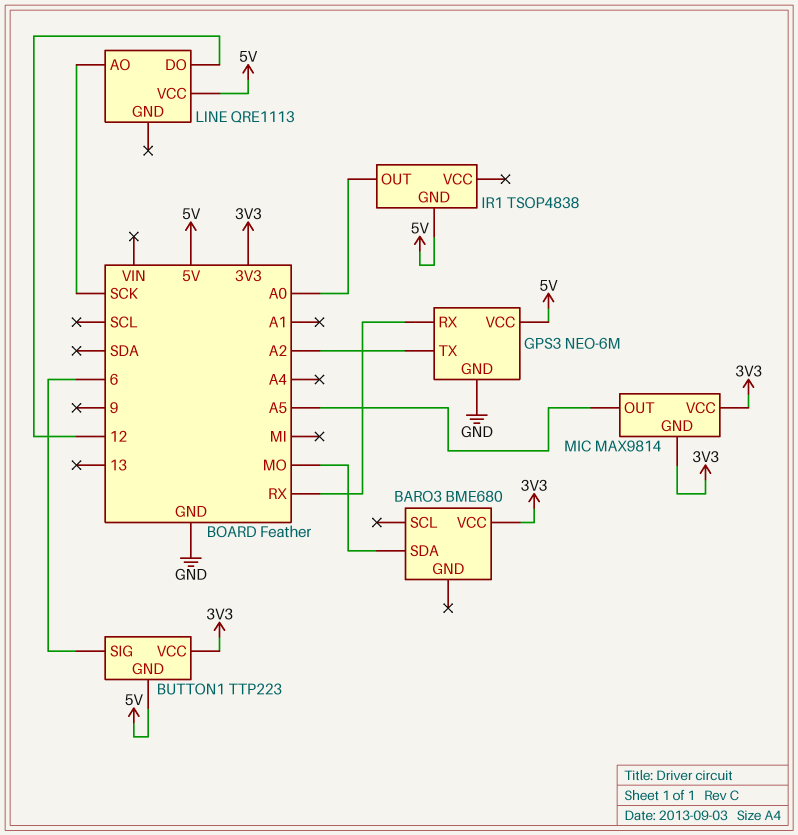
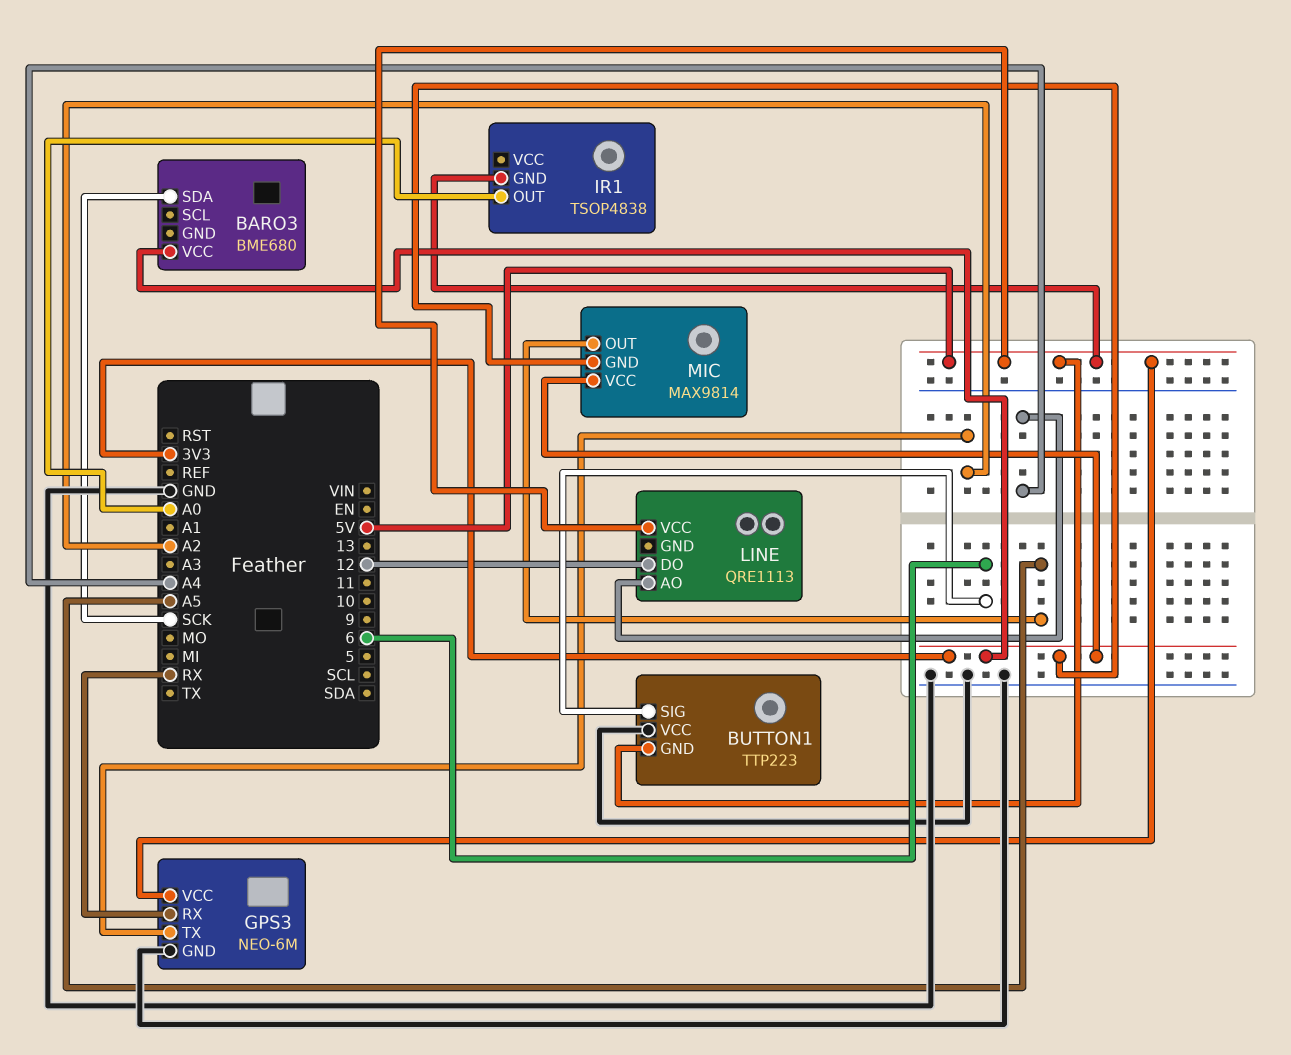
BARO3 pin SDA: MO -> SCK
BUTTON1 pin VCC: 3V3 -> GND
LINE pin AO: SCK -> A4

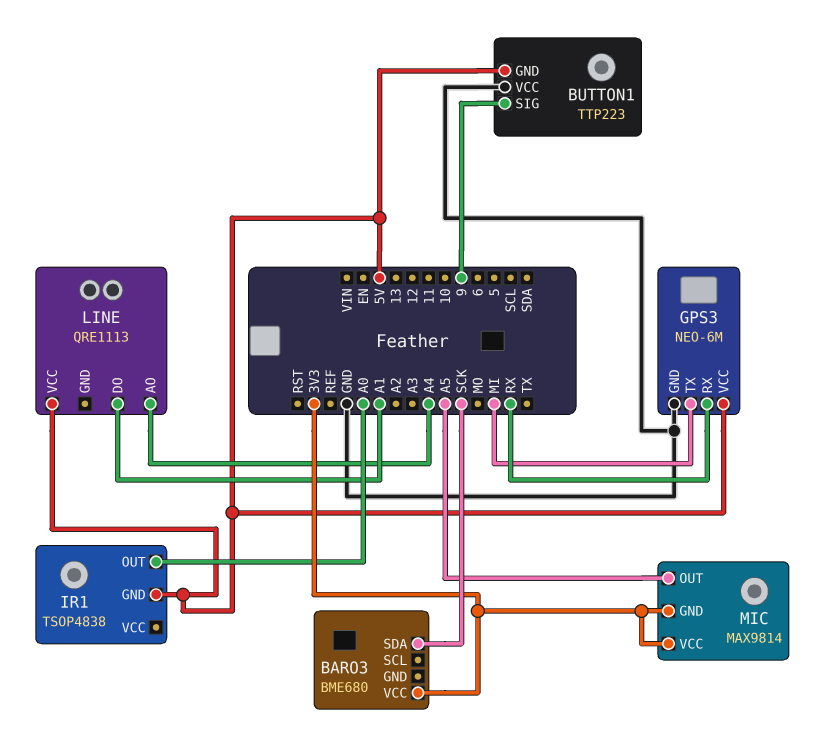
BUTTON1 pin SIG: 6 -> 9
GPS3 pin TX: A2 -> MI
LINE pin DO: 12 -> A1

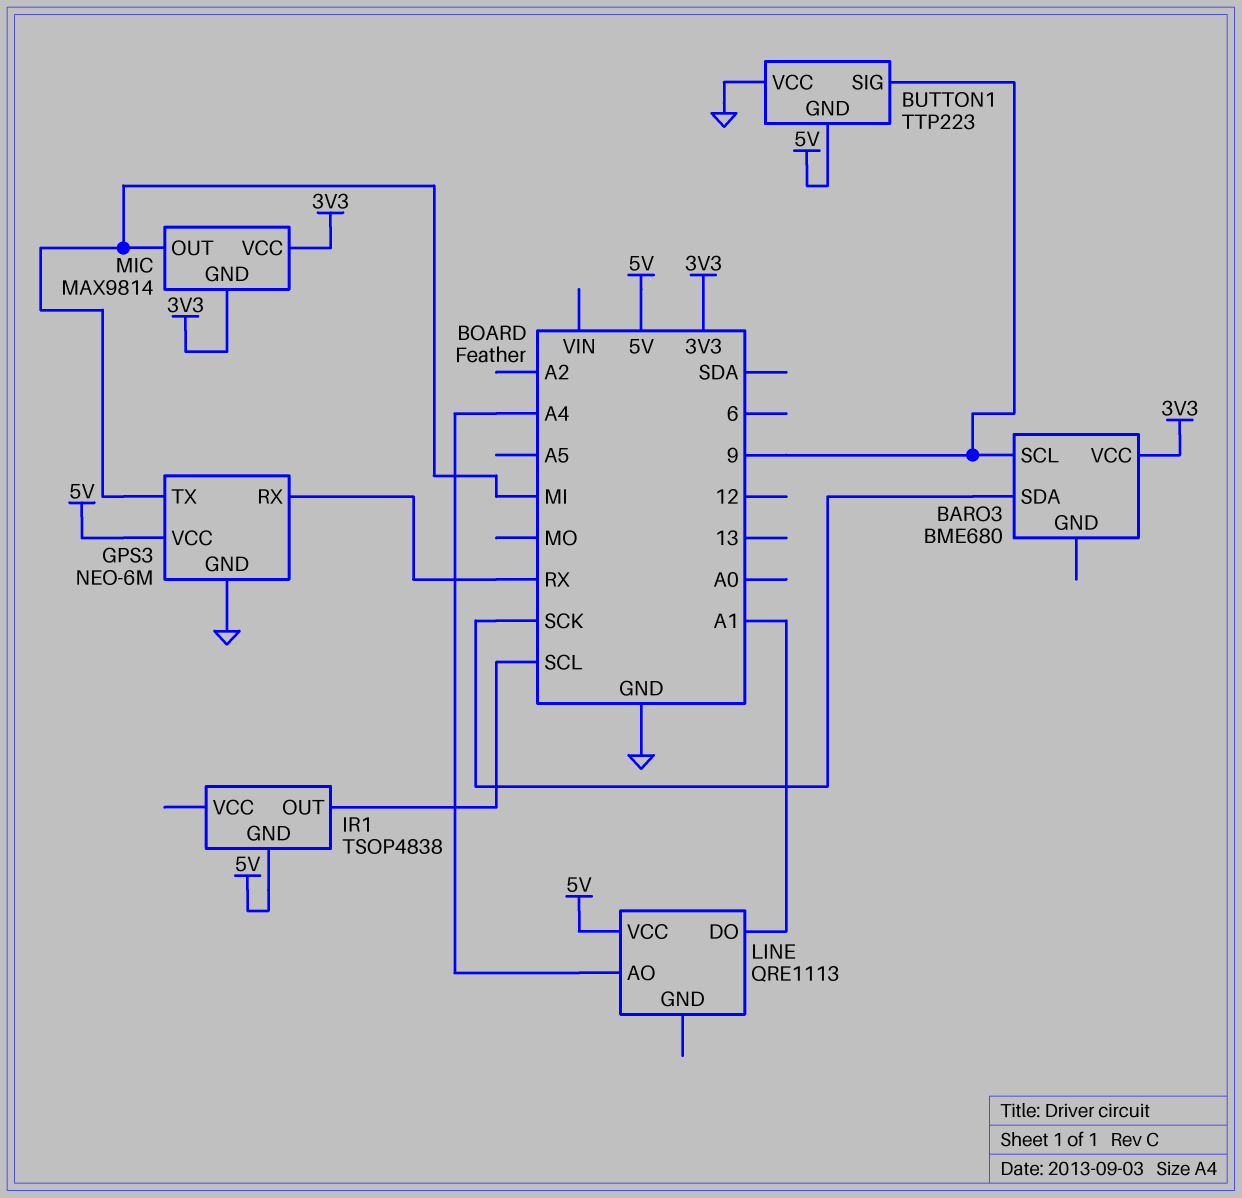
BARO3 pin SCL: none -> 9
IR1 pin OUT: A0 -> SCL
MIC pin OUT: A5 -> MI

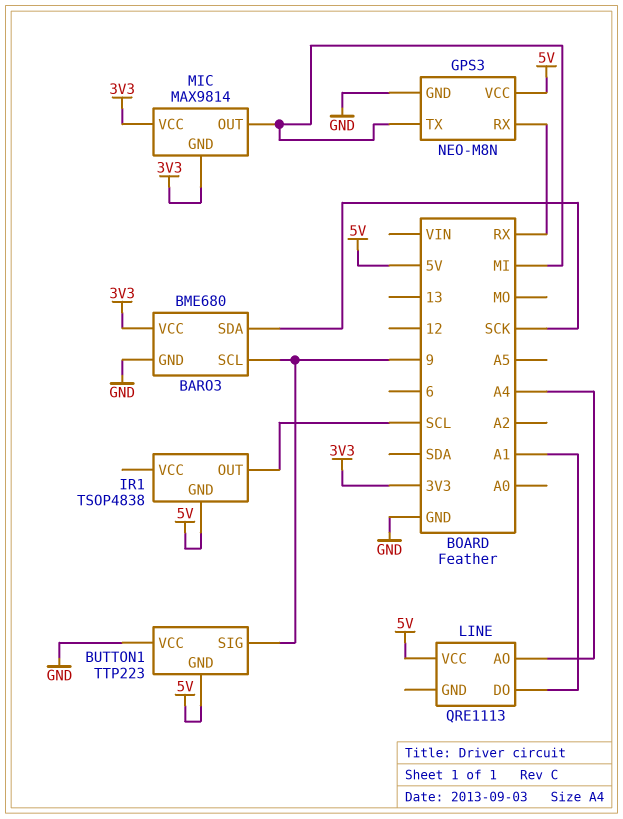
BARO3 pin GND: none -> GND
GPS3: NEO-6M -> NEO-M8N

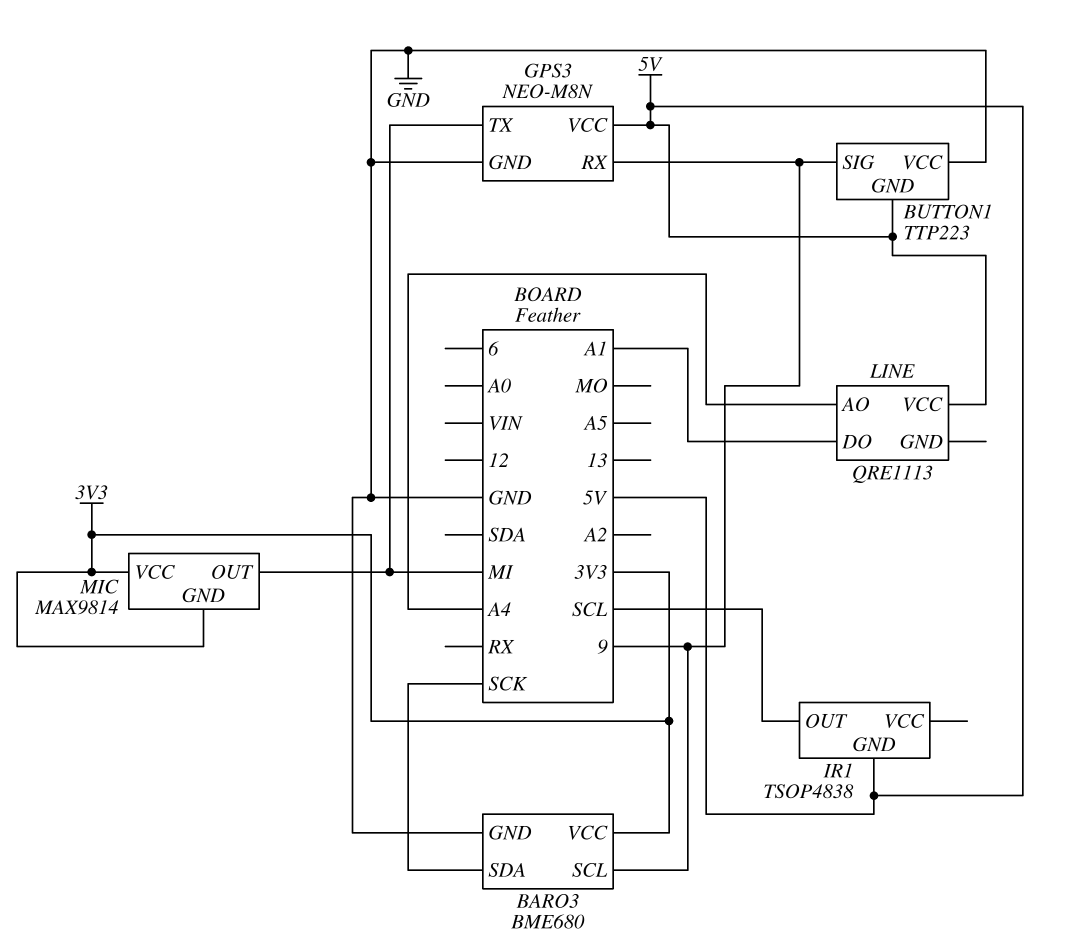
GPS3 pin RX: RX -> 9

